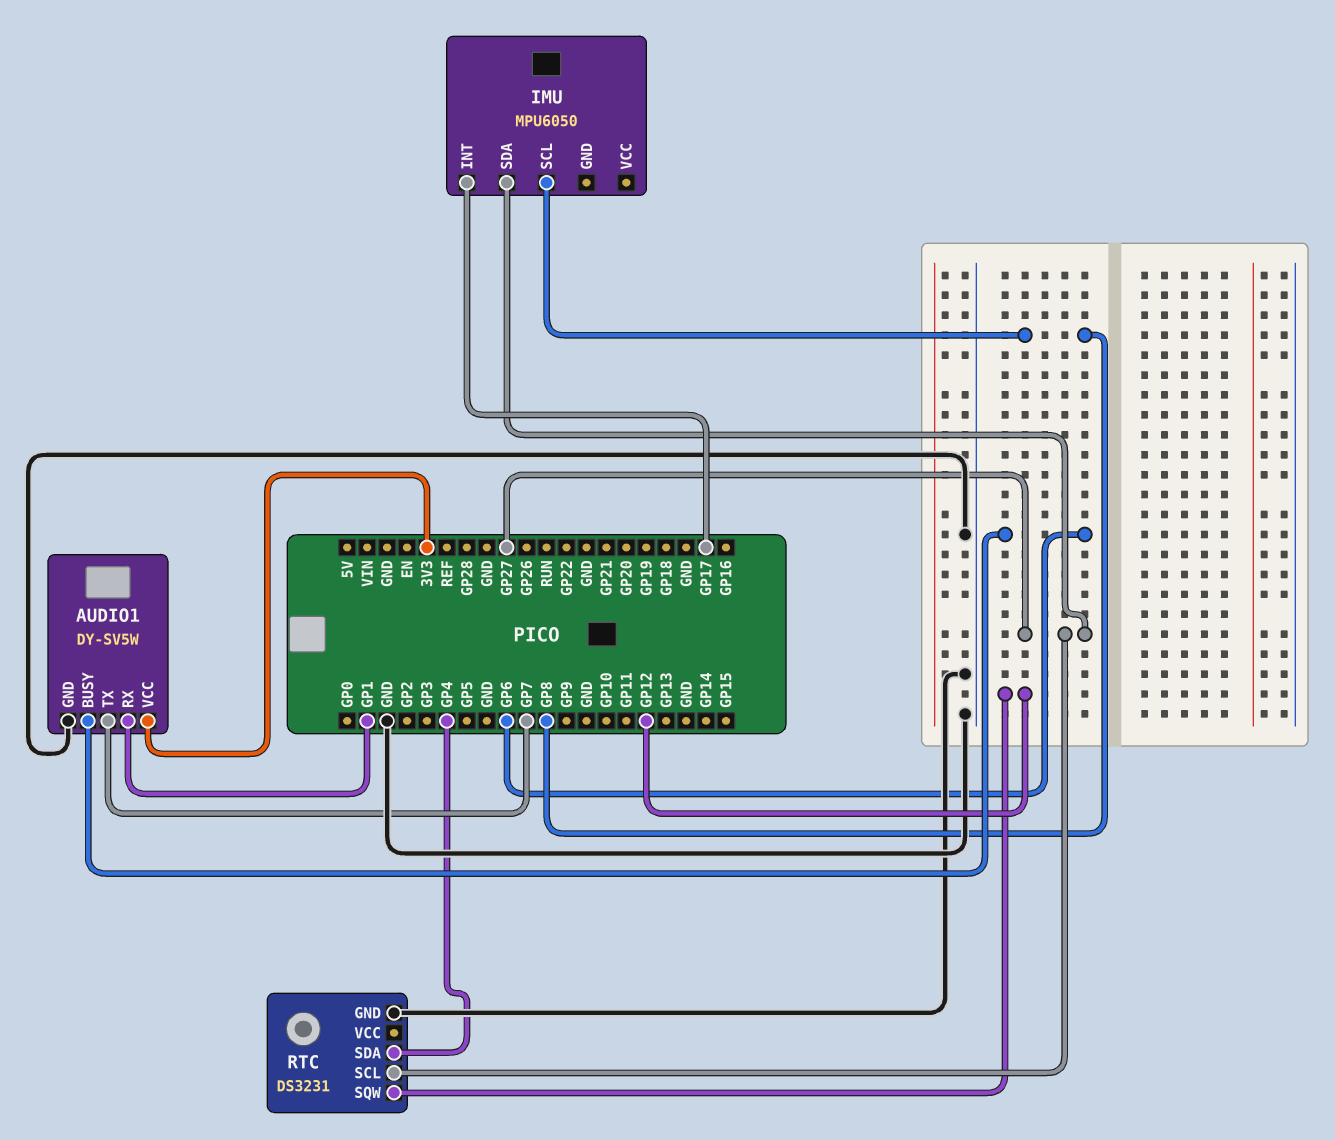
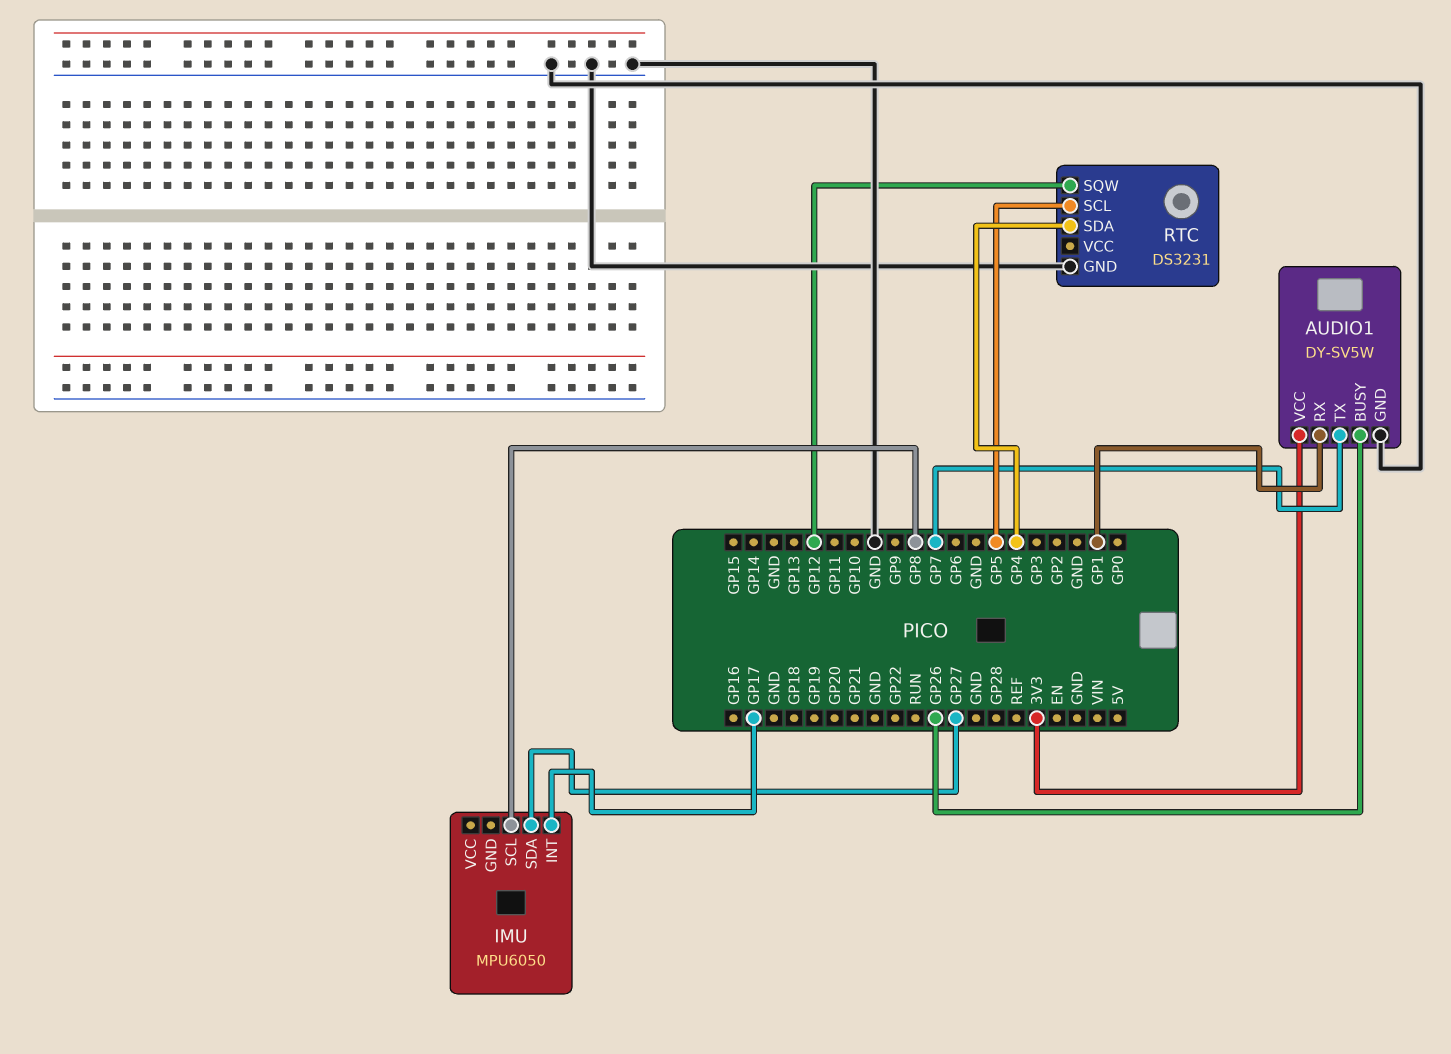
AUDIO1 pin BUSY: GP6 -> GP26
RTC pin SCL: GP27 -> GP5

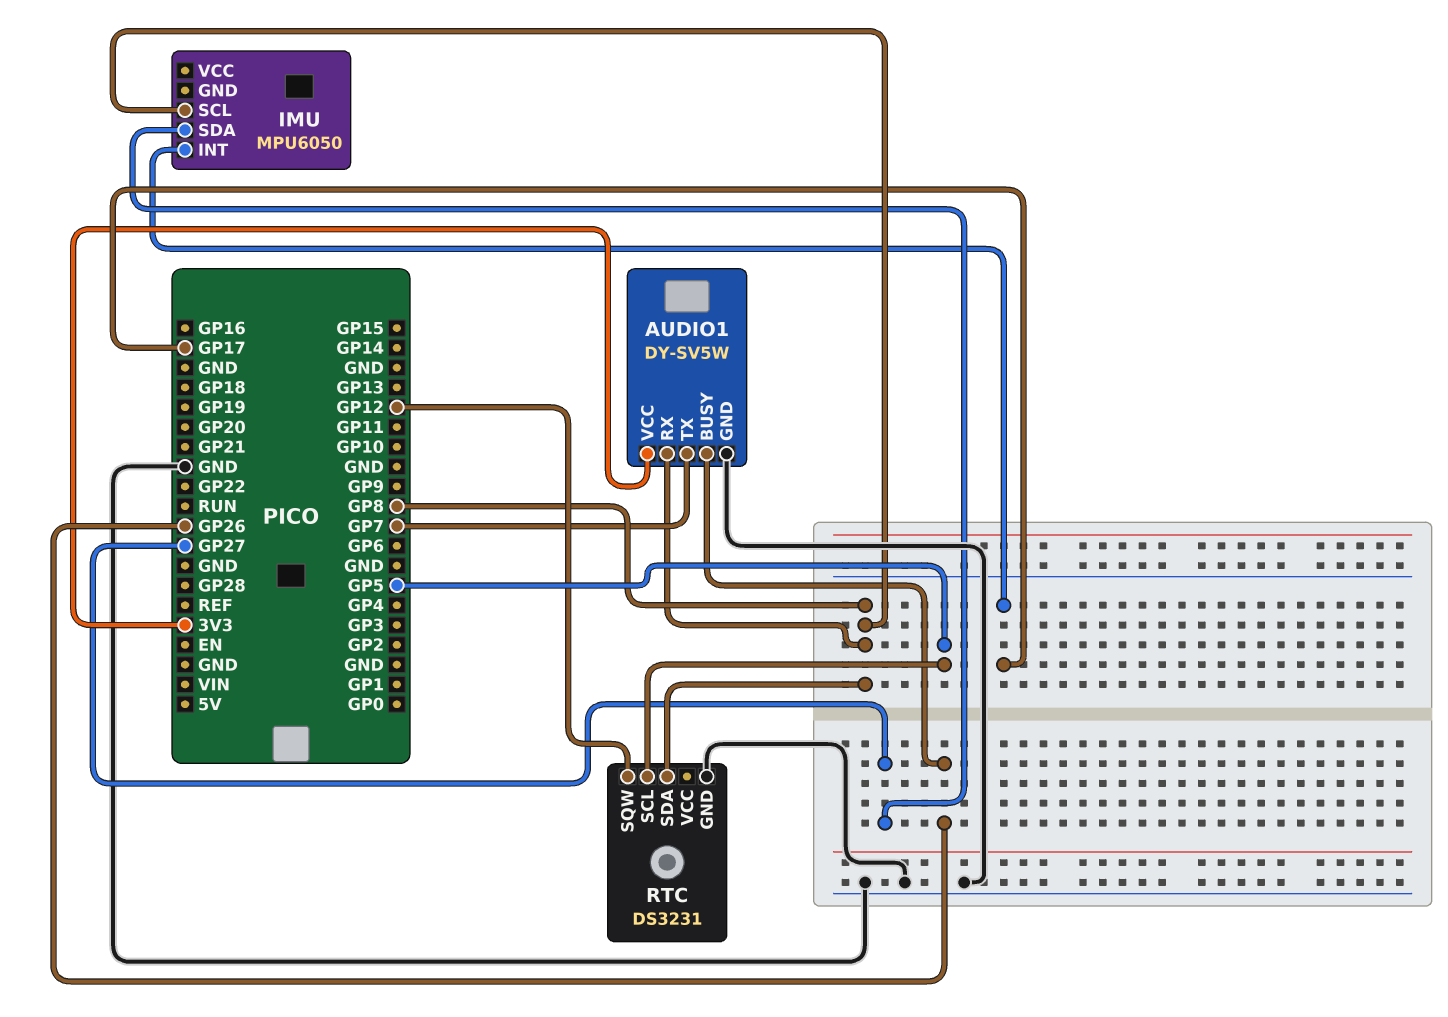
AUDIO1 pin RX: GP1 -> GP8
RTC pin SDA: GP4 -> GP8

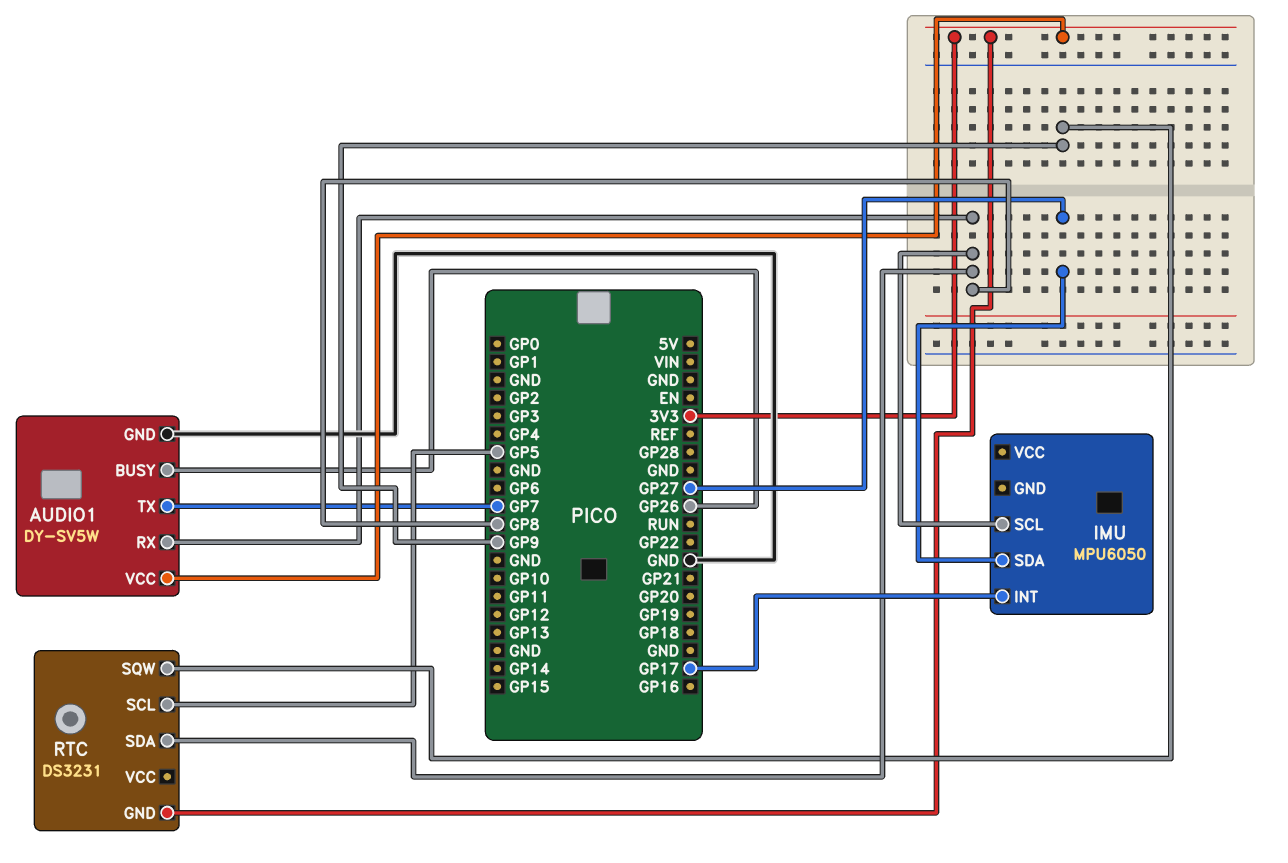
RTC pin GND: GND -> 3V3
RTC pin SQW: GP12 -> GP9

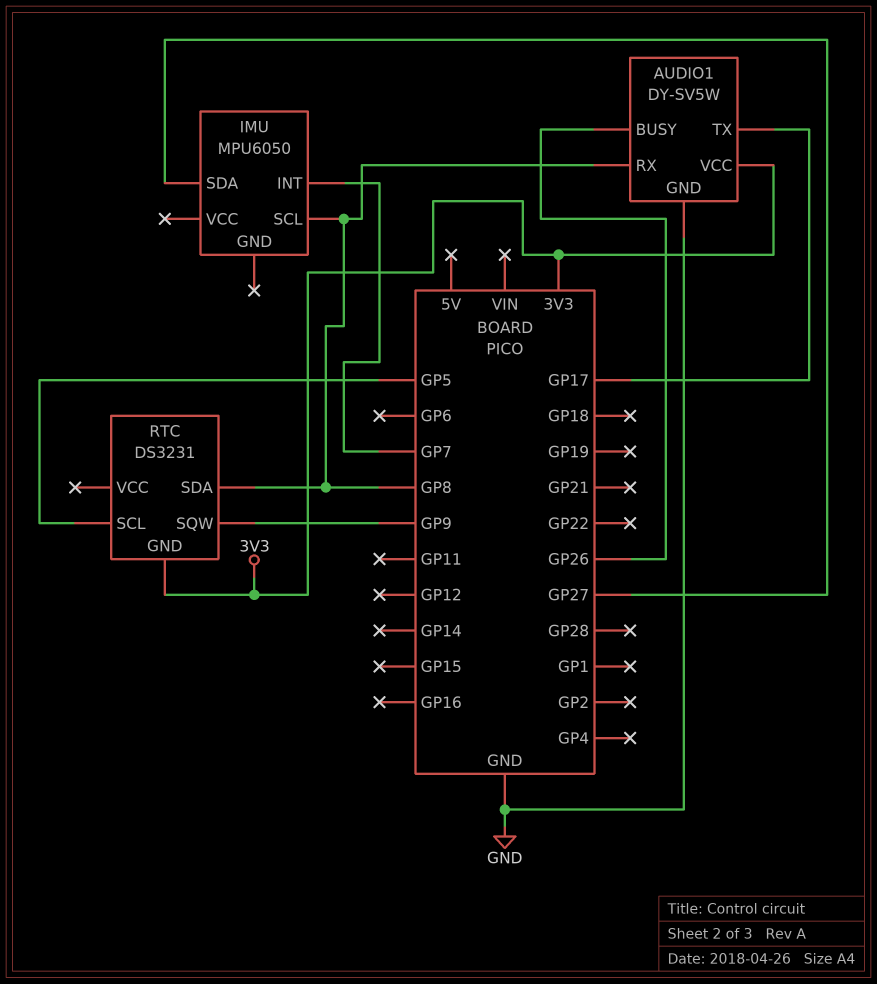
AUDIO1 pin TX: GP7 -> GP17
IMU pin INT: GP17 -> GP7

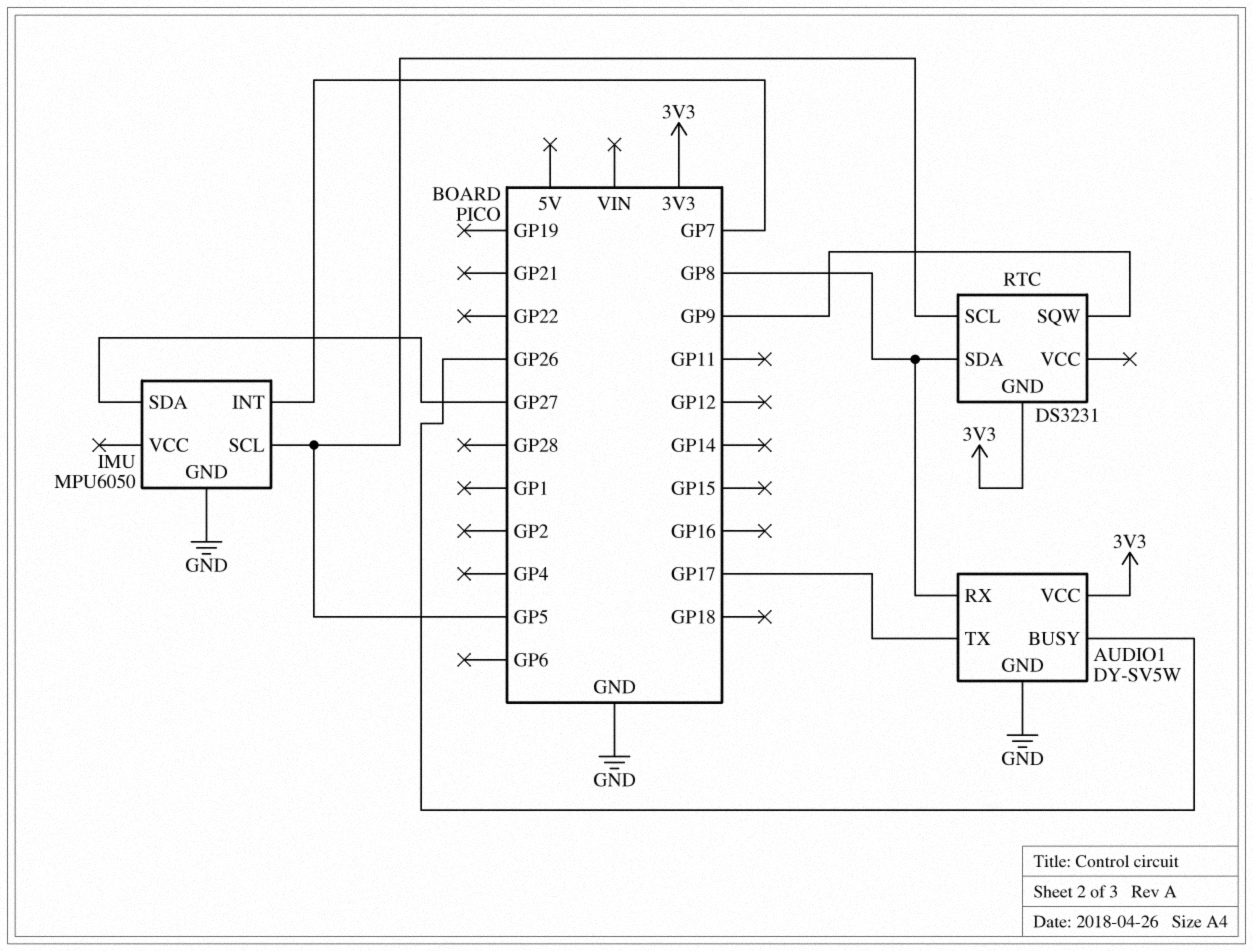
IMU pin GND: none -> GND
IMU pin SCL: GP8 -> GP5

